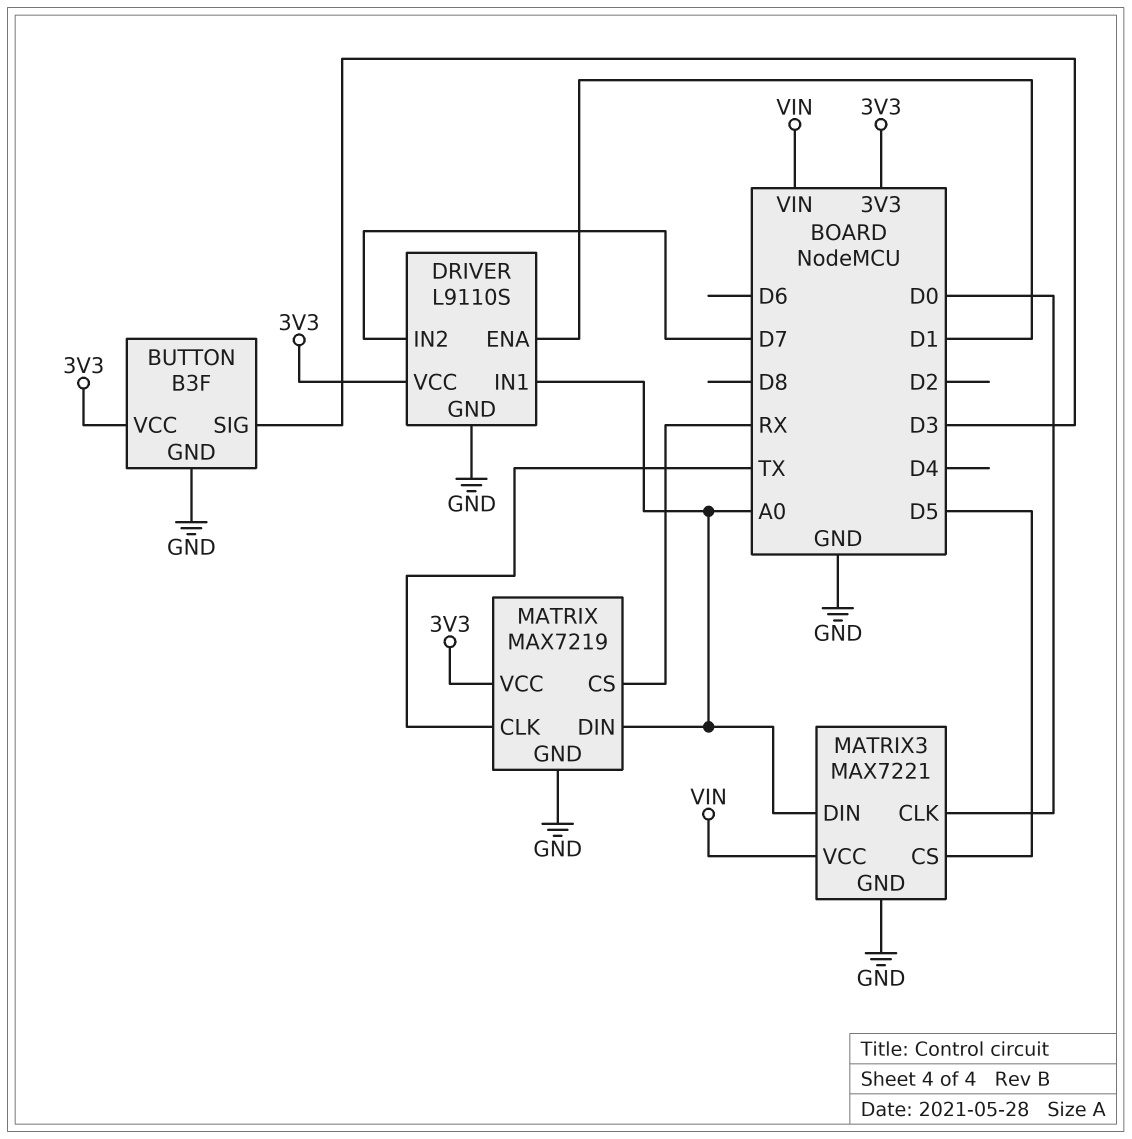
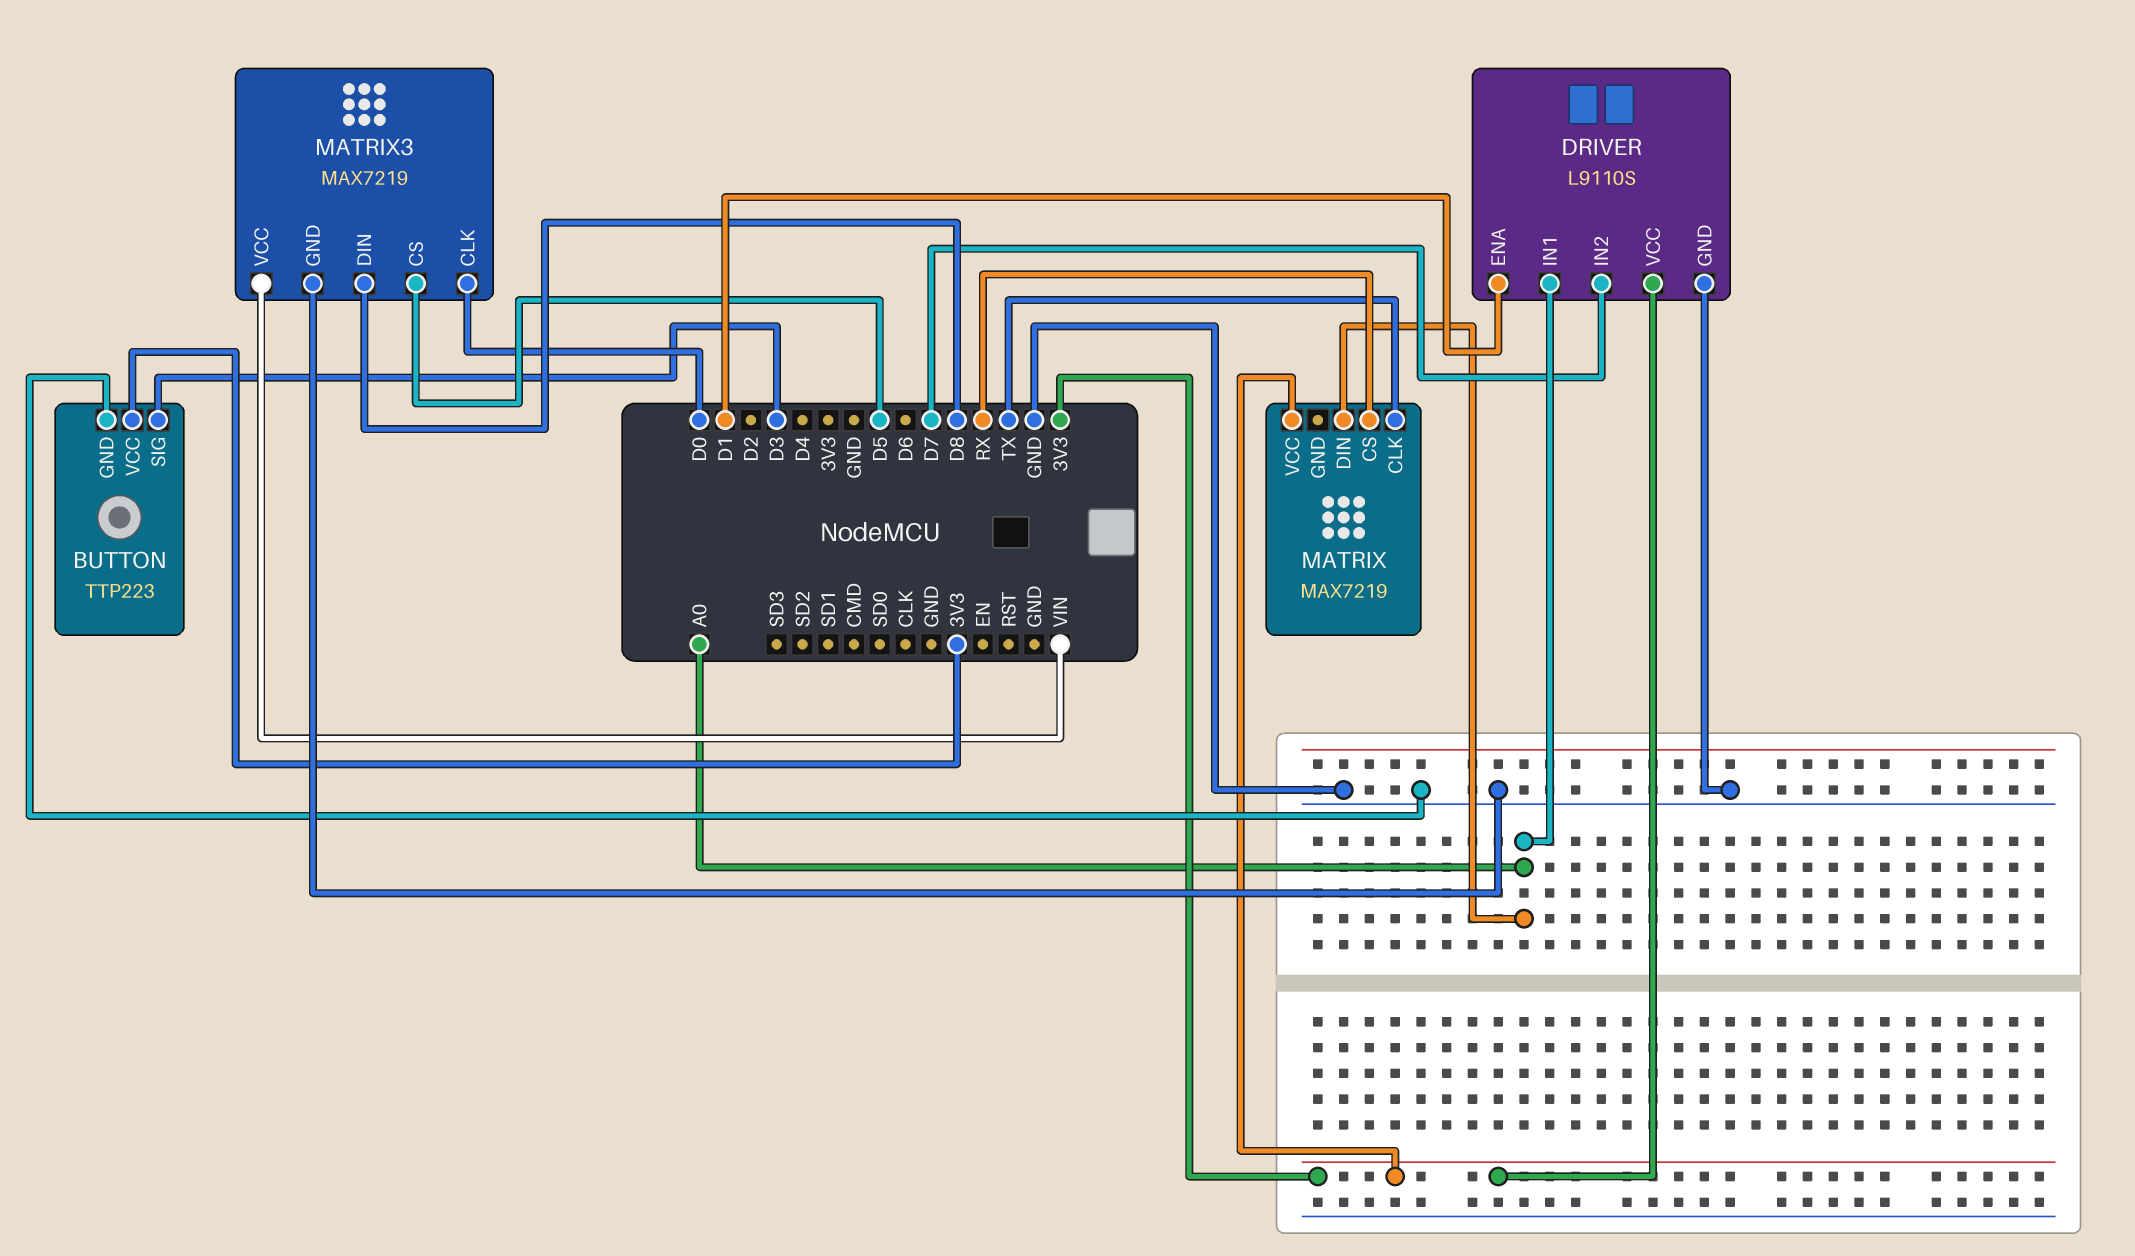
BUTTON: B3F -> TTP223
MATRIX pin GND: GND -> none
MATRIX3: MAX7221 -> MAX7219
MATRIX3 pin DIN: A0 -> D8

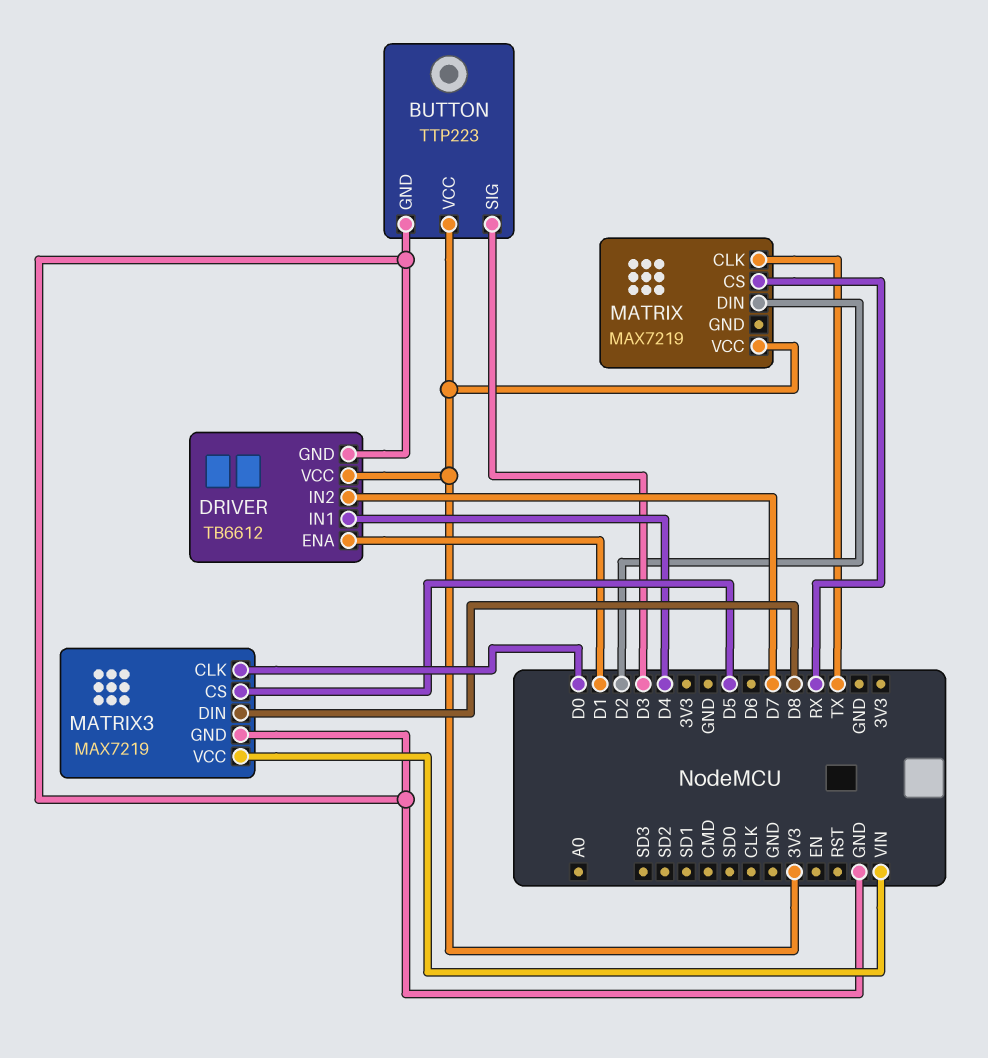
DRIVER: L9110S -> TB6612
DRIVER pin IN1: A0 -> D4
MATRIX pin DIN: A0 -> D2

